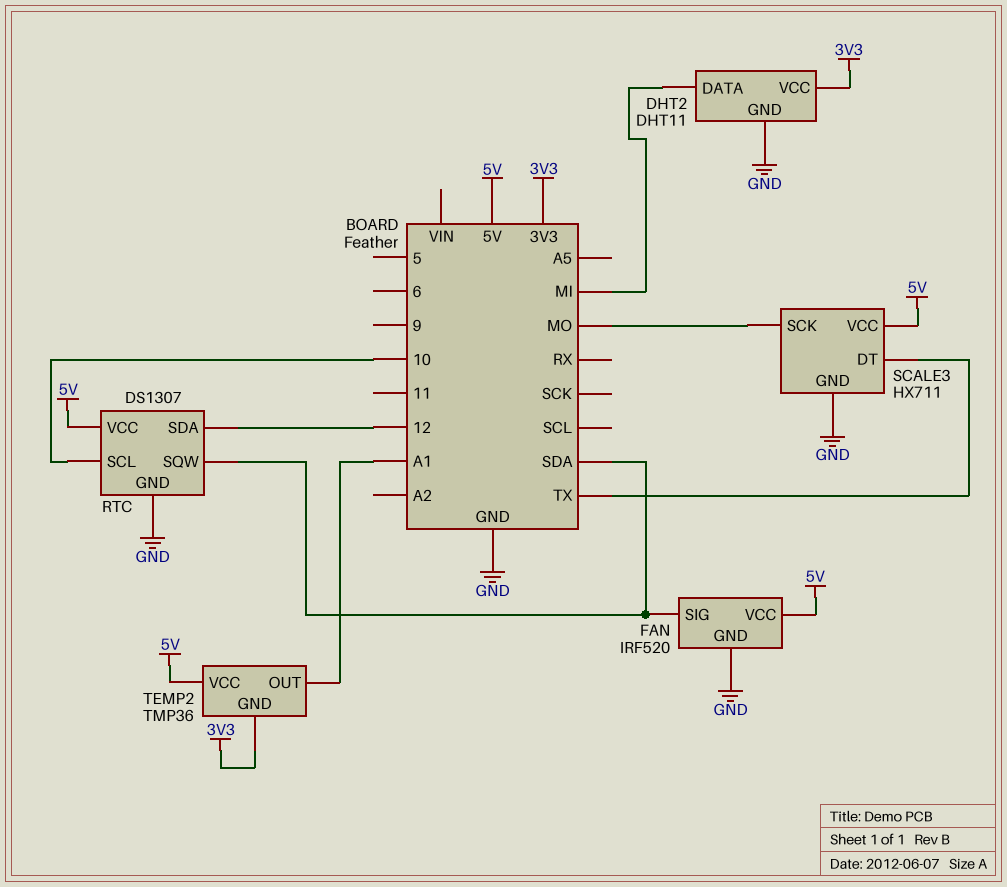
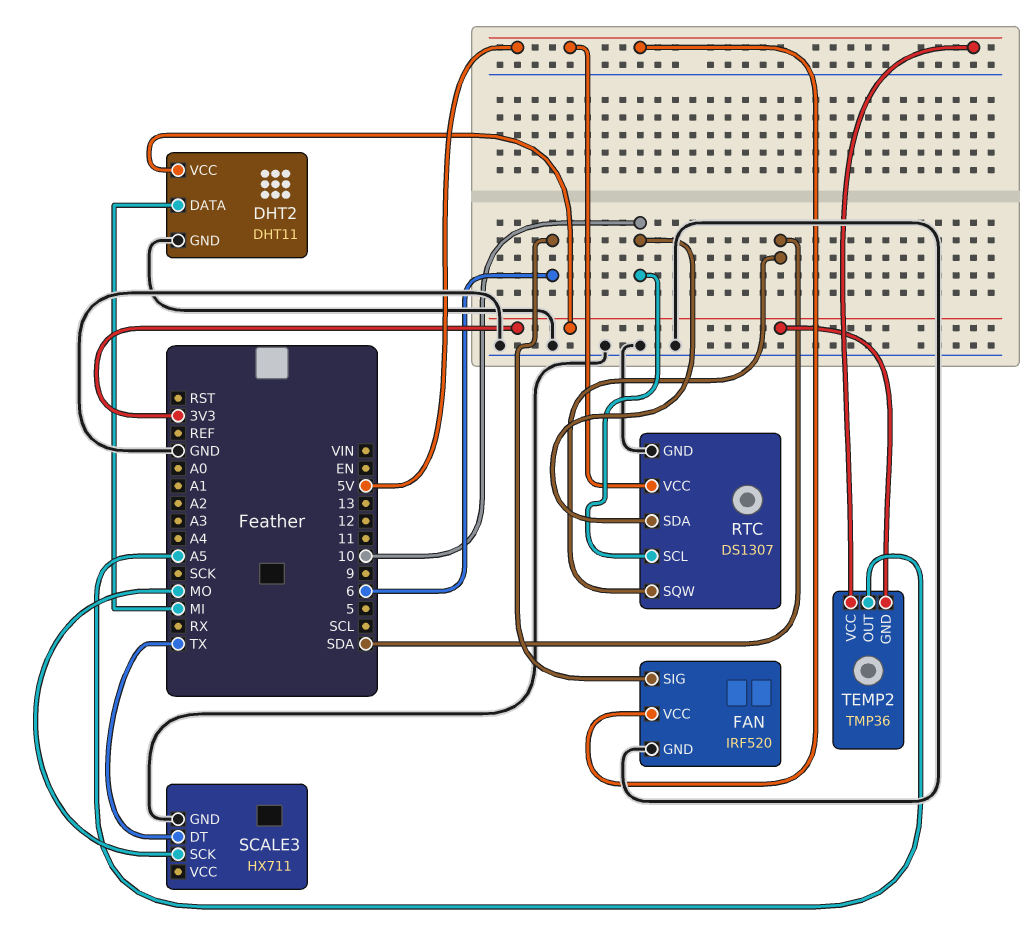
FAN pin SIG: SDA -> 6
RTC pin SDA: 12 -> 10
SCALE3 pin VCC: 5V -> none
TEMP2 pin OUT: A1 -> A5

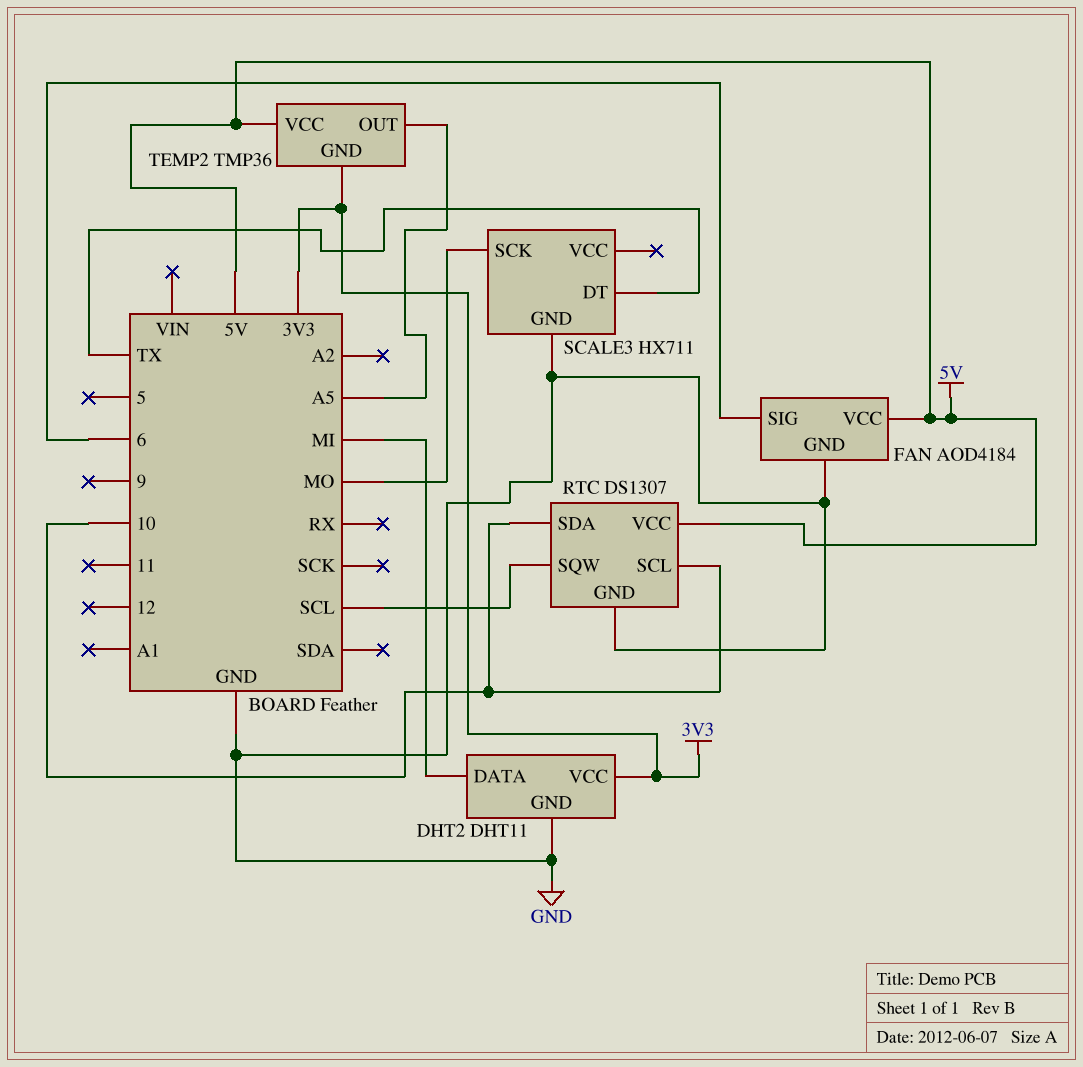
FAN: IRF520 -> AOD4184
RTC pin SQW: SDA -> SCL

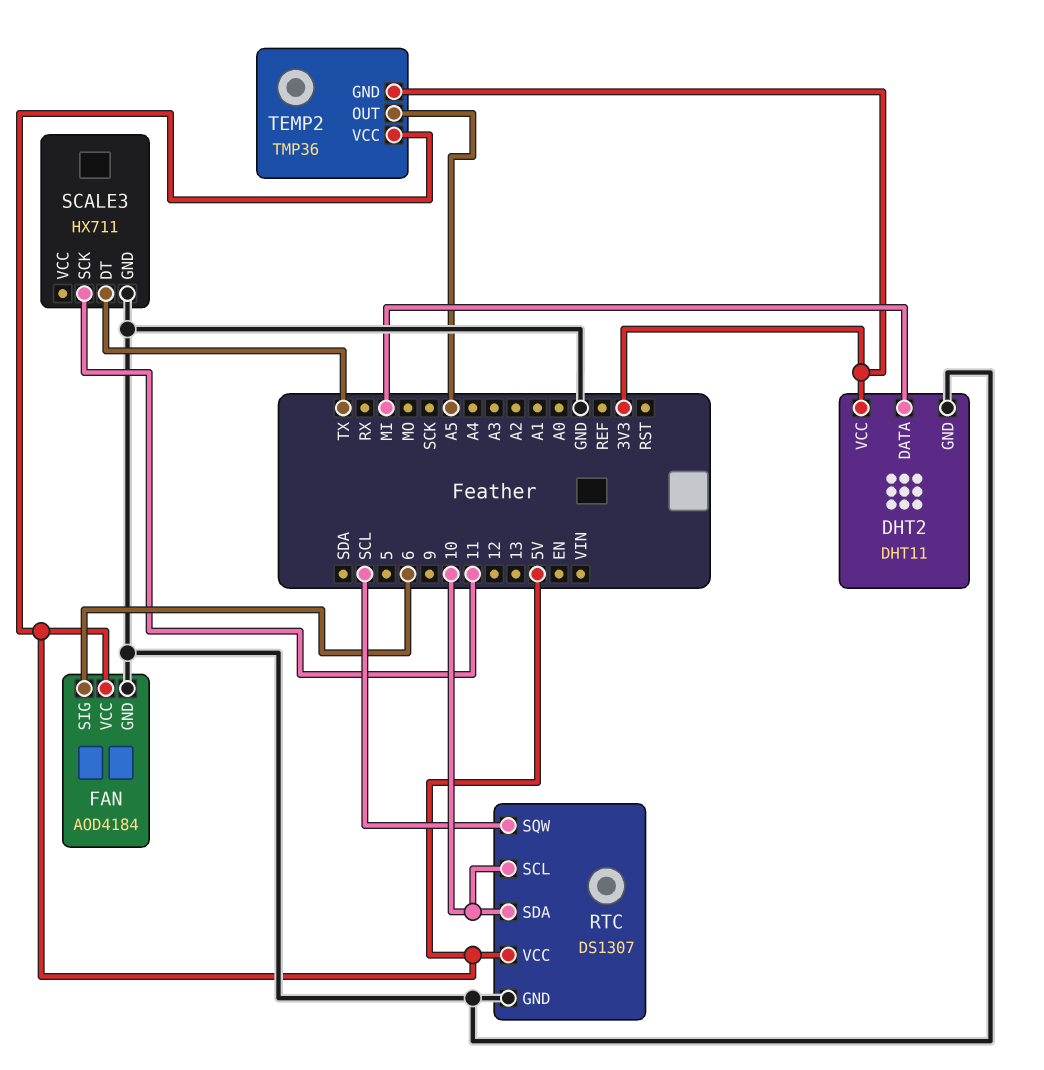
SCALE3 pin SCK: MO -> 11

